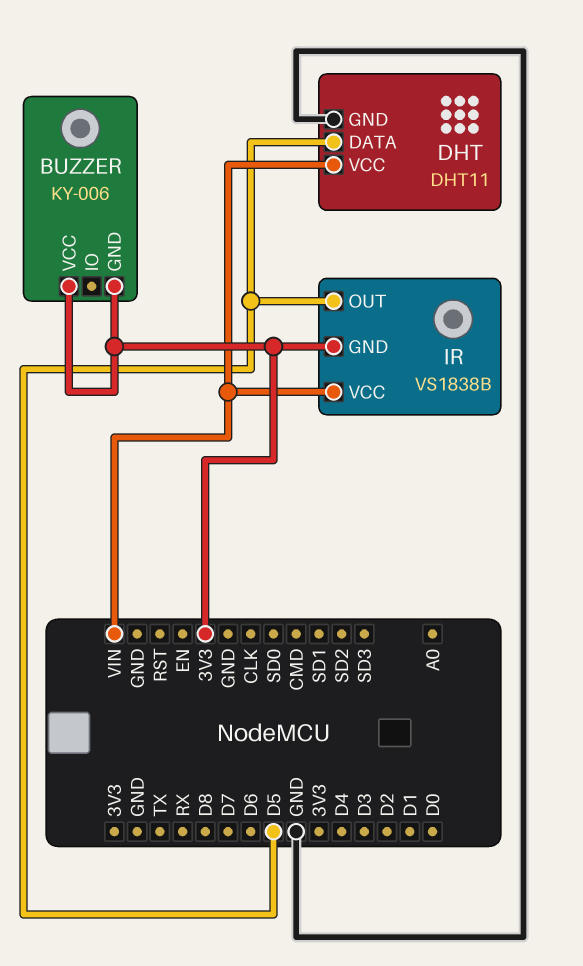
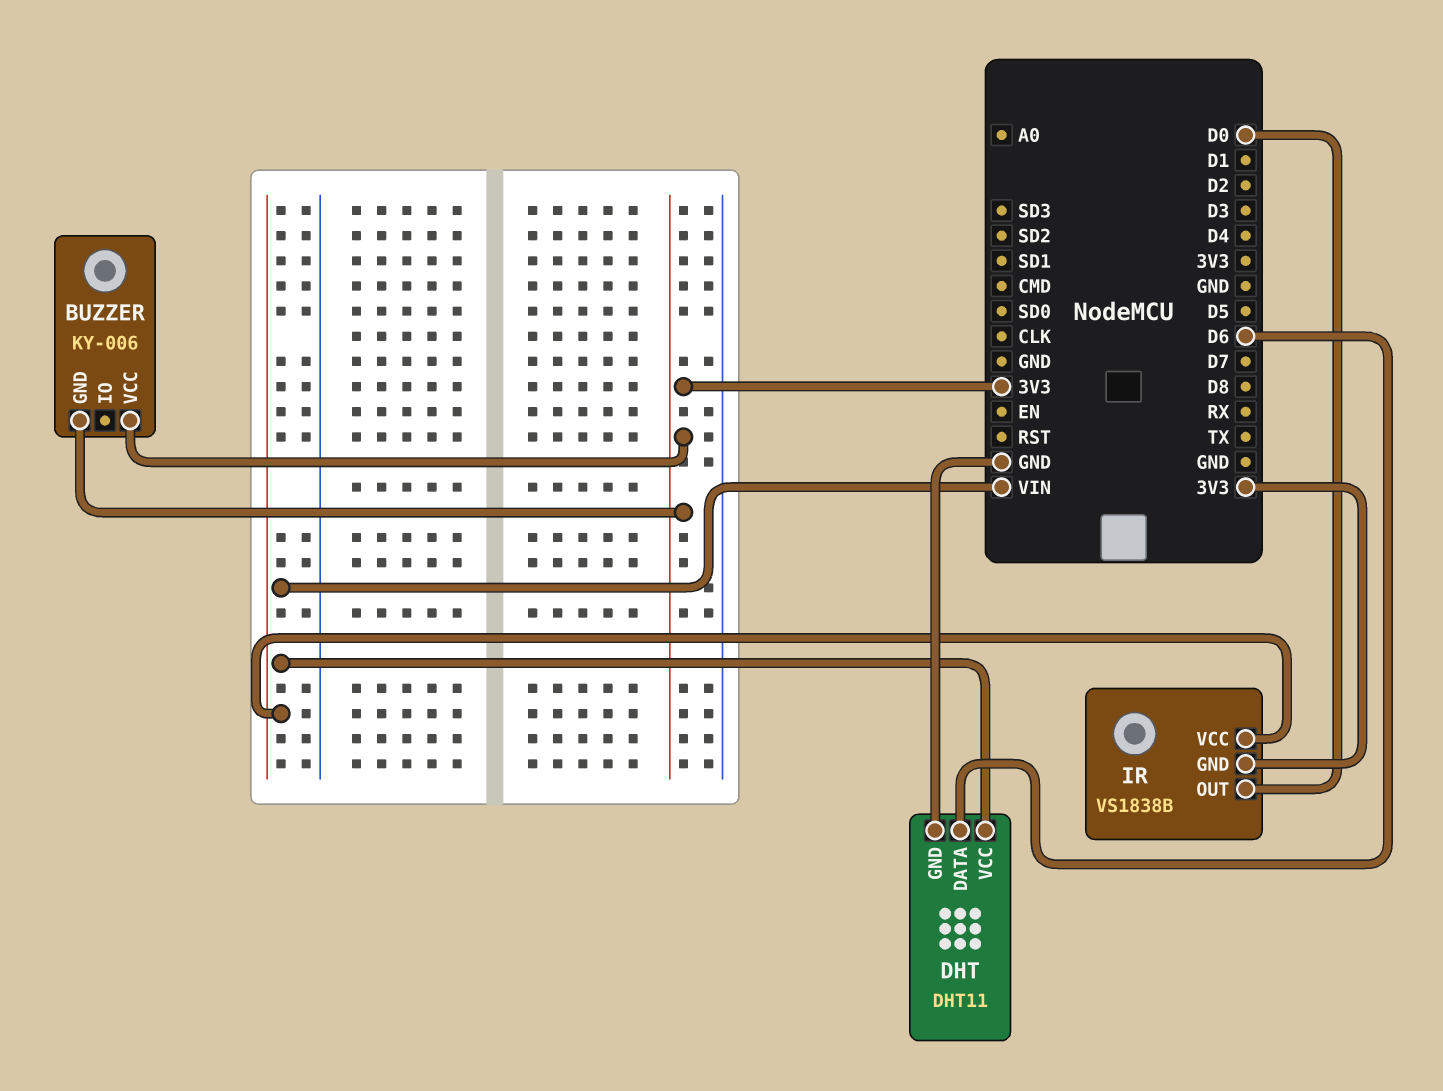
DHT pin DATA: D5 -> D6
IR pin OUT: D5 -> D0

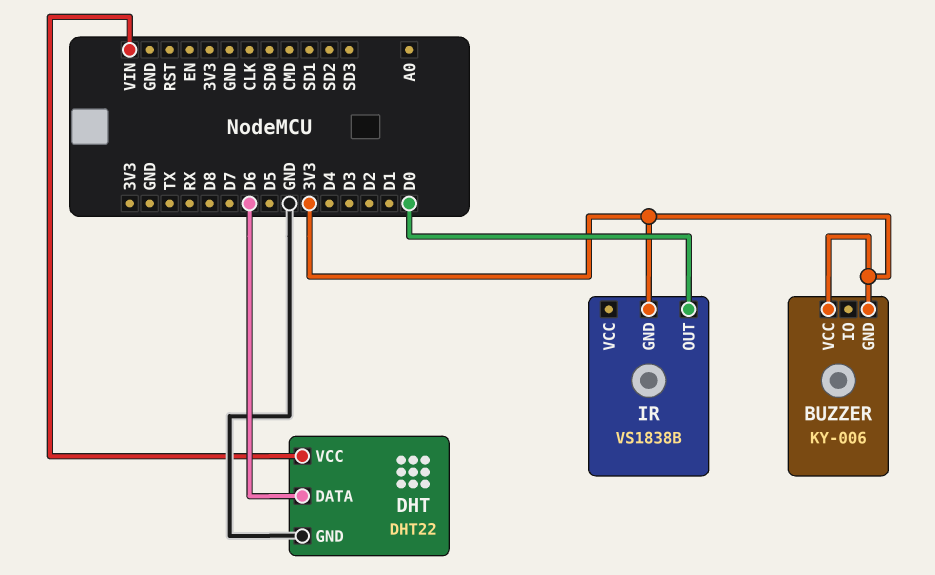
DHT: DHT11 -> DHT22
IR pin VCC: VIN -> none

